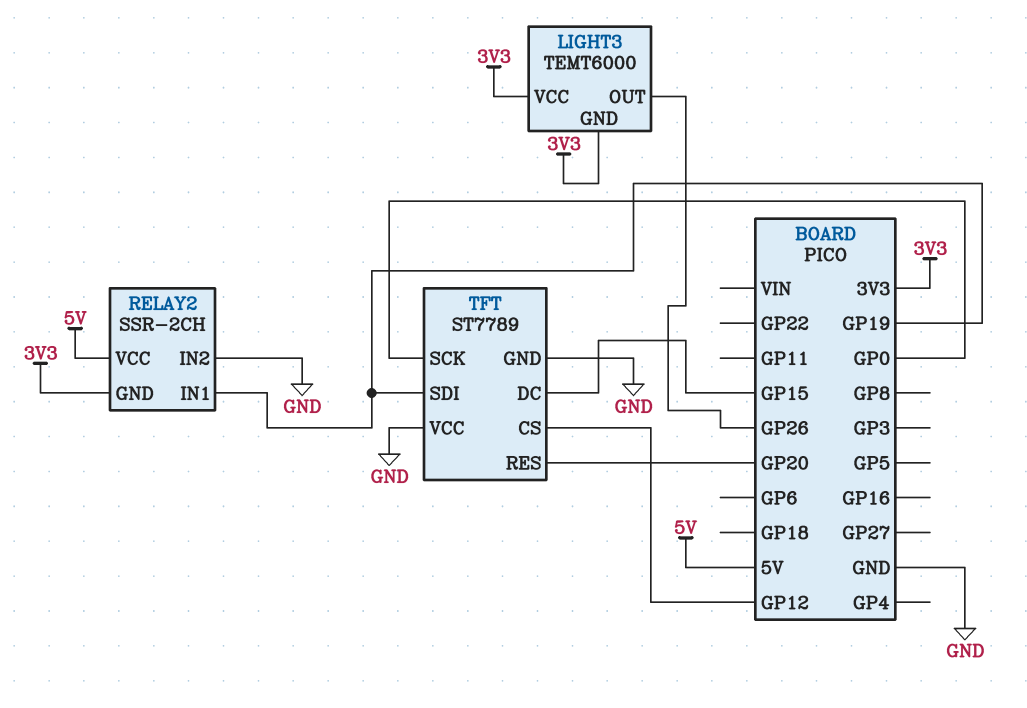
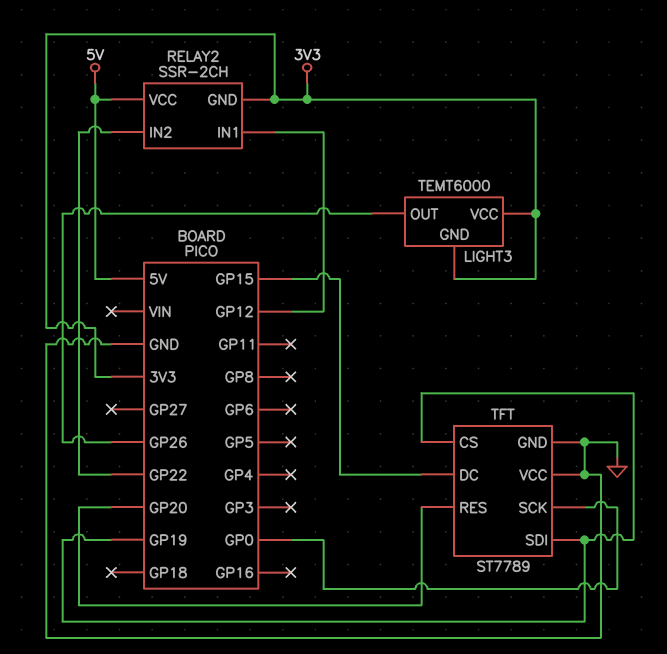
RELAY2 pin IN1: GP19 -> GP12
RELAY2 pin IN2: GND -> GP22
TFT pin CS: GP12 -> GP19

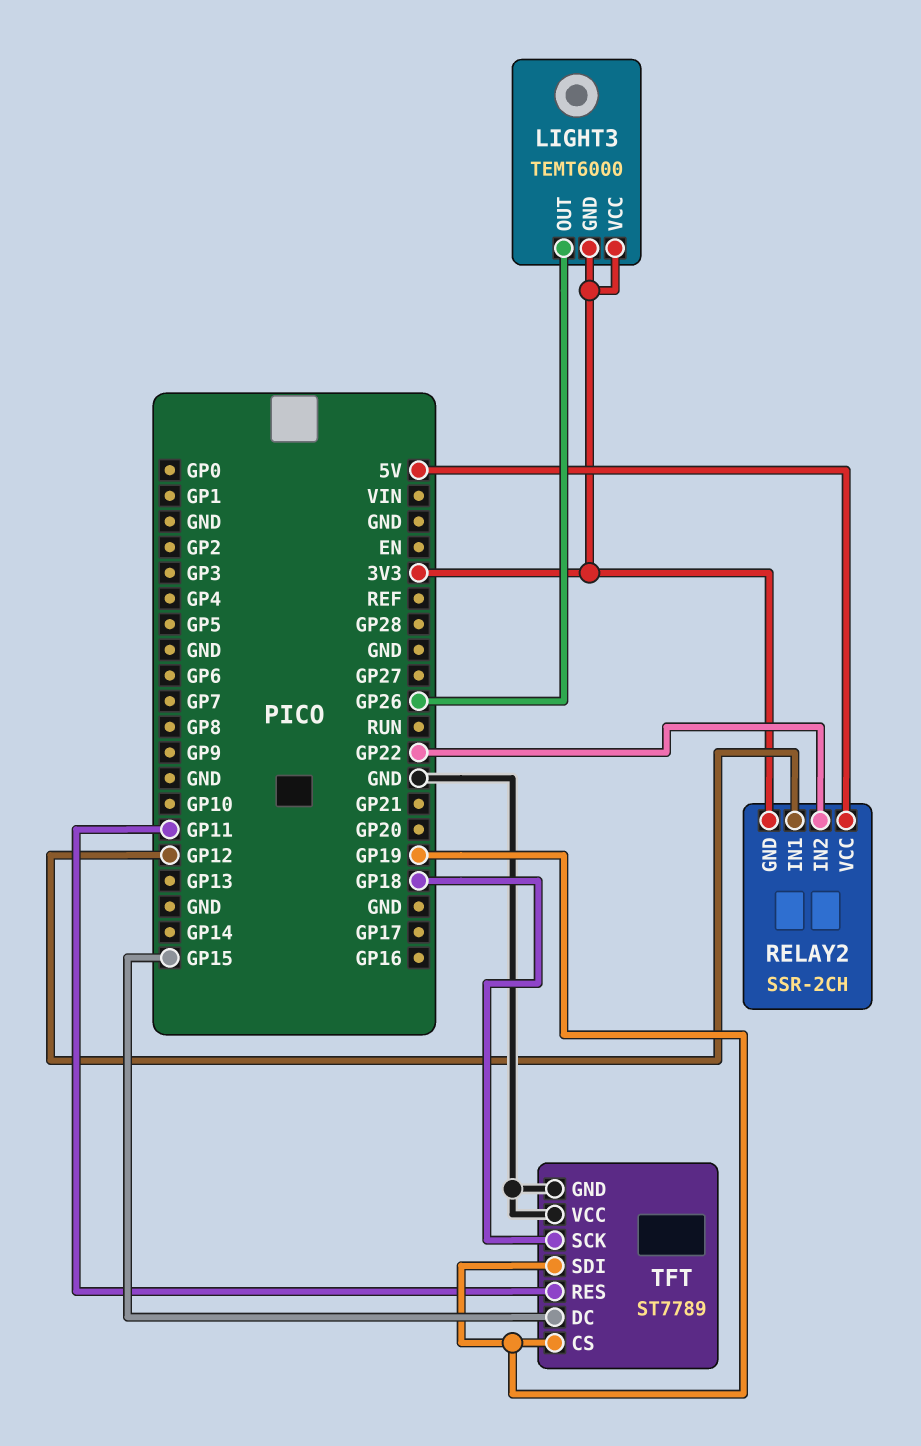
TFT pin RES: GP20 -> GP11
TFT pin SCK: GP0 -> GP18

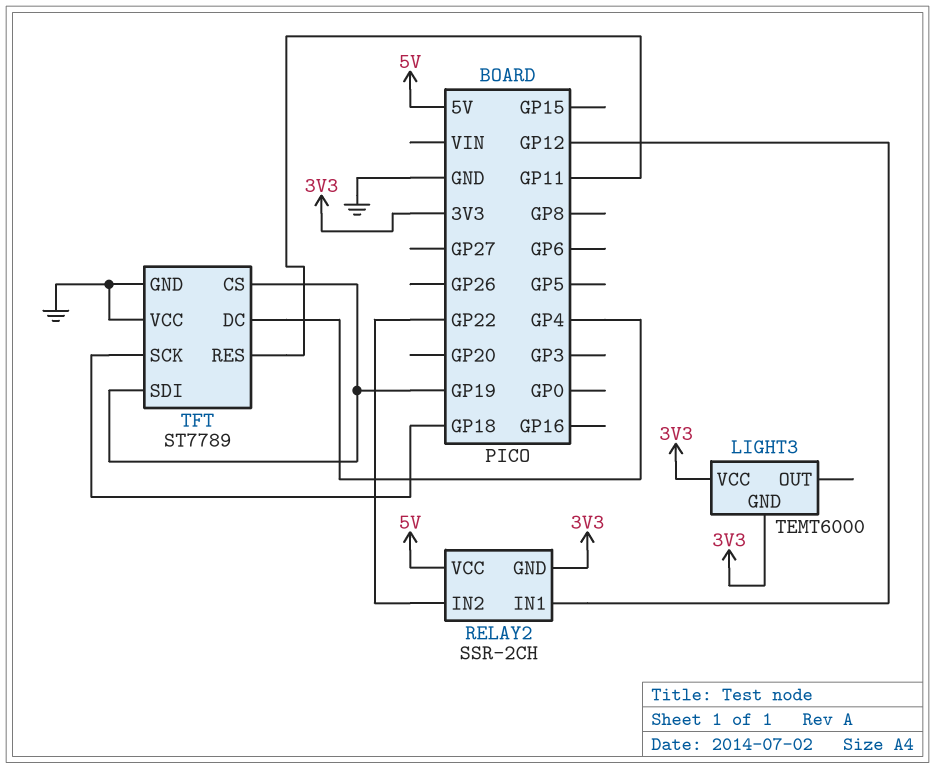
LIGHT3 pin OUT: GP26 -> none
TFT pin DC: GP15 -> GP4

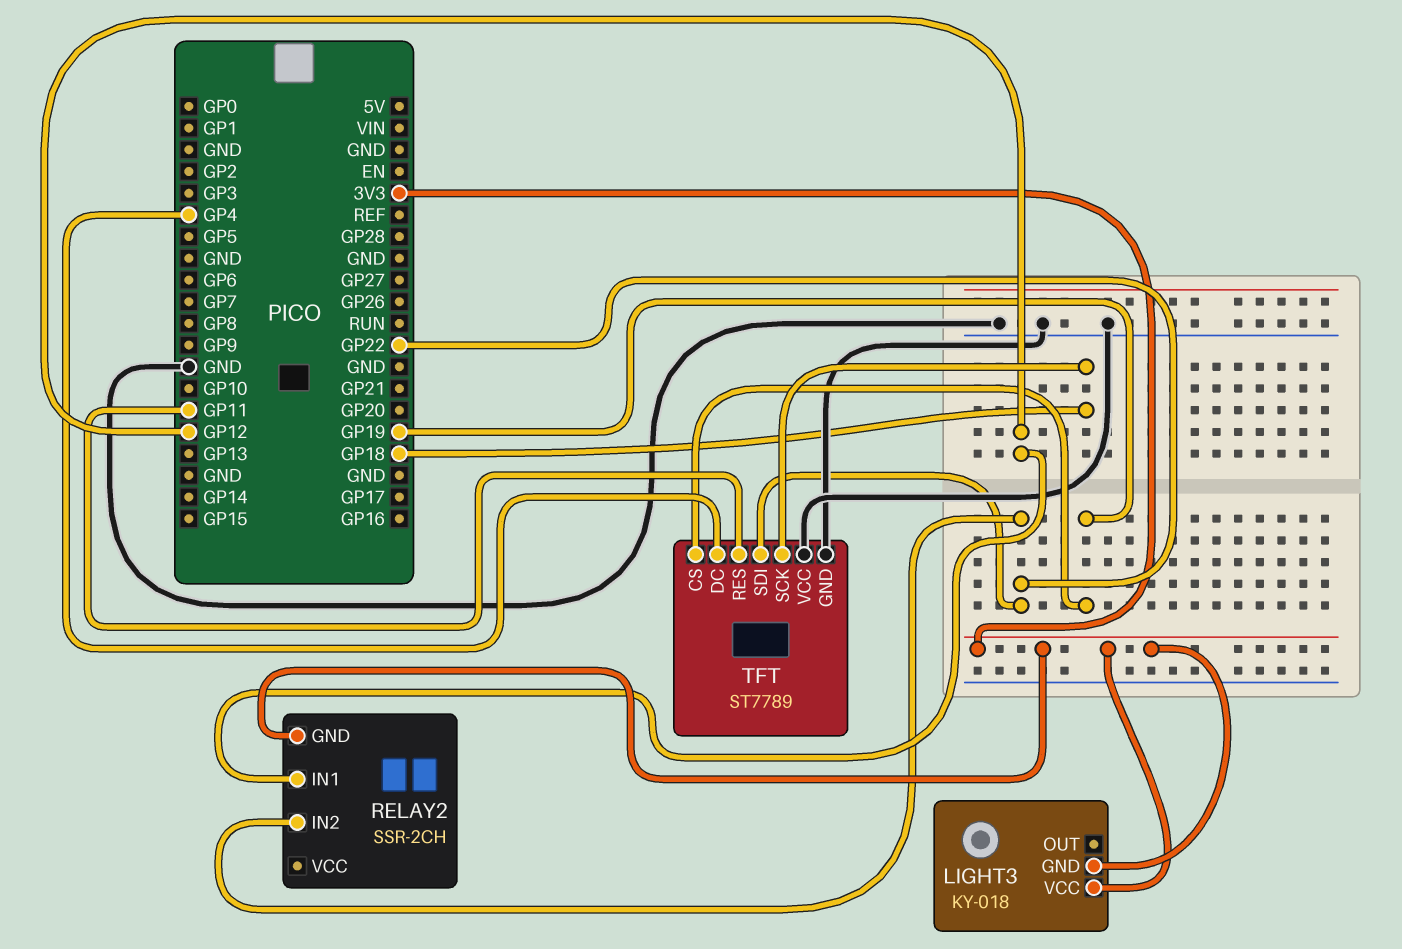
LIGHT3: TEMT6000 -> KY-018
RELAY2 pin VCC: 5V -> none
TFT pin SDI: GP19 -> GP22

